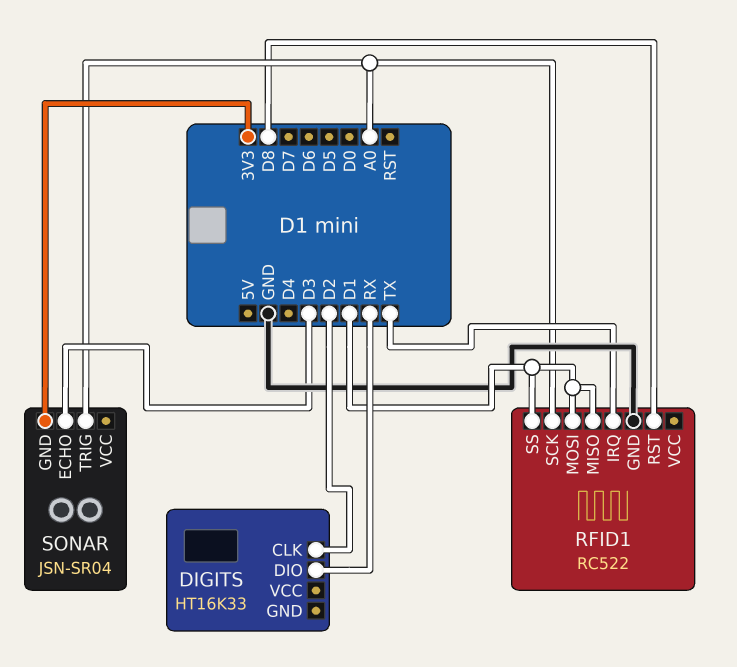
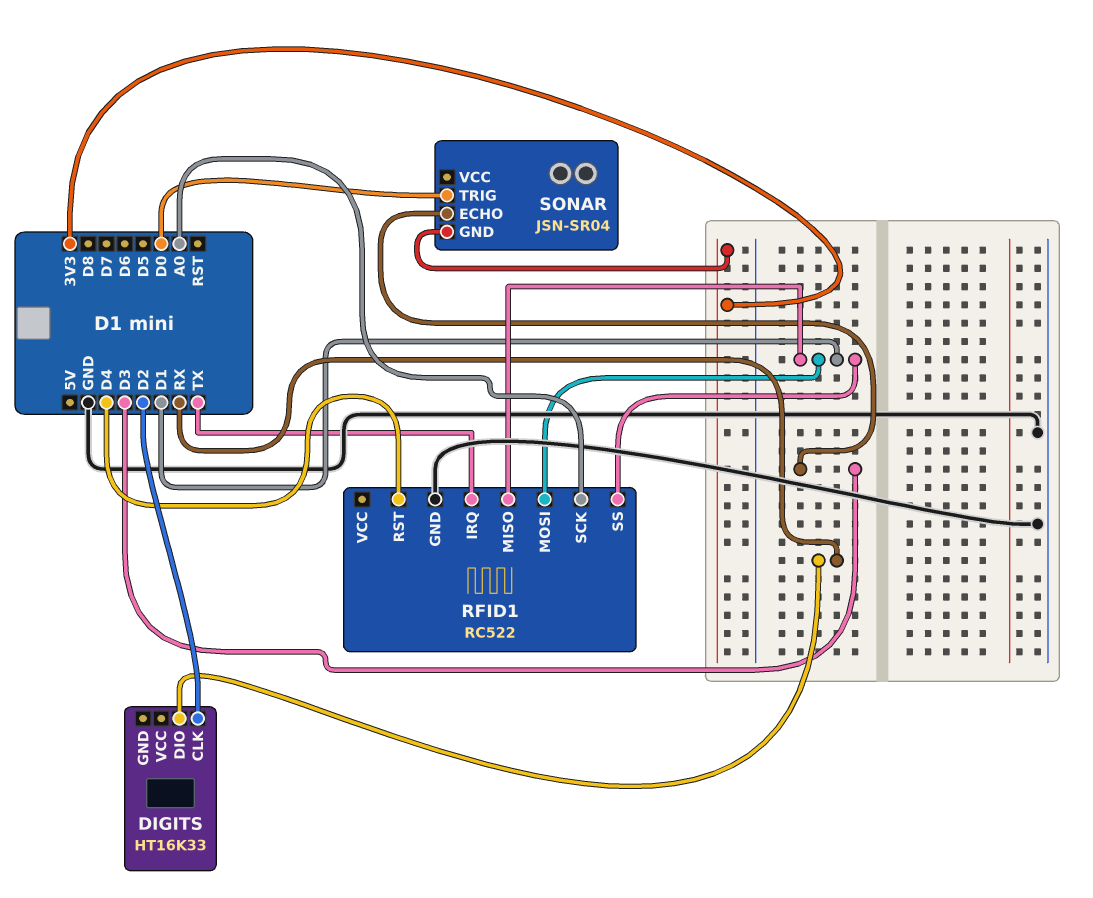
RFID1 pin RST: D8 -> D4
SONAR pin TRIG: A0 -> D0

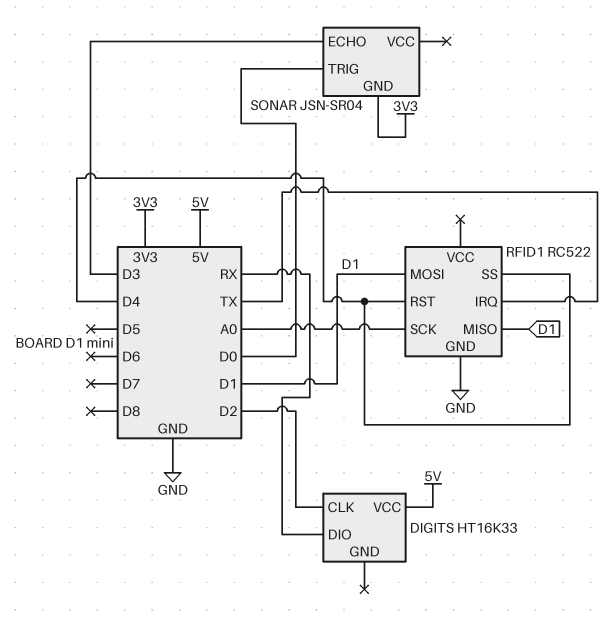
DIGITS pin VCC: none -> 5V
RFID1 pin SS: D1 -> D4

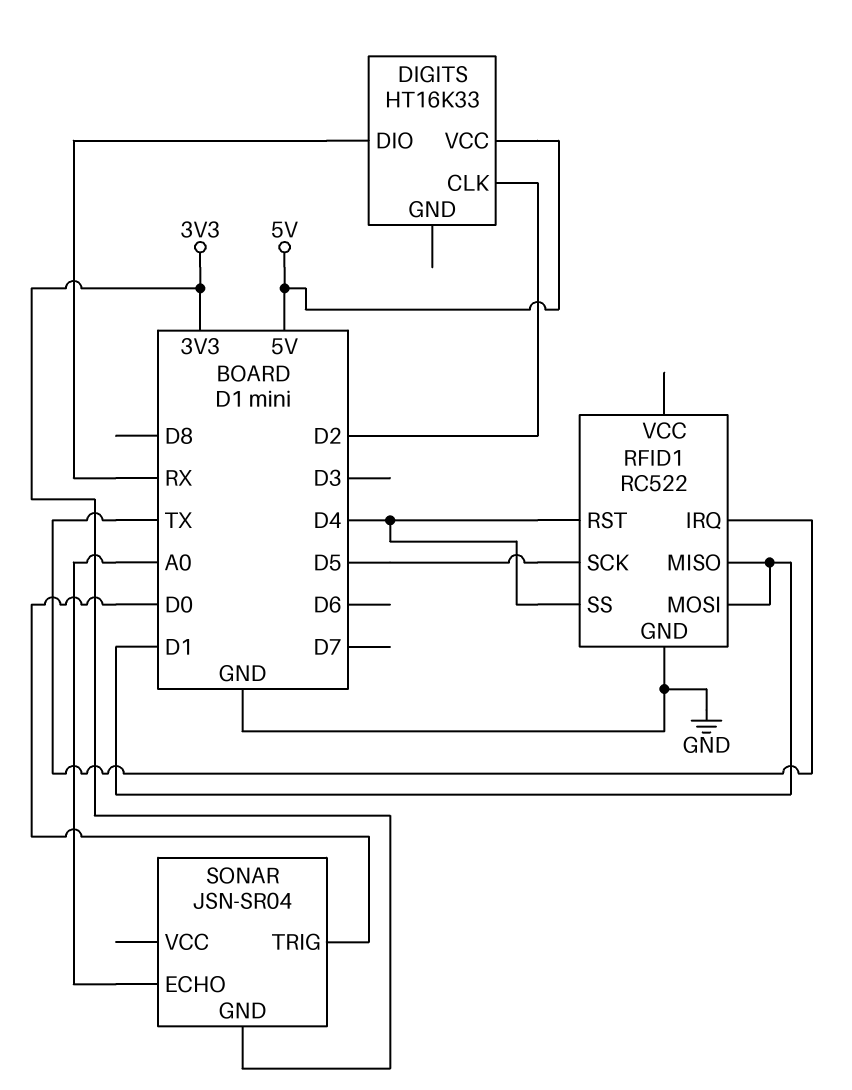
RFID1 pin SCK: A0 -> D5
SONAR pin ECHO: D3 -> A0

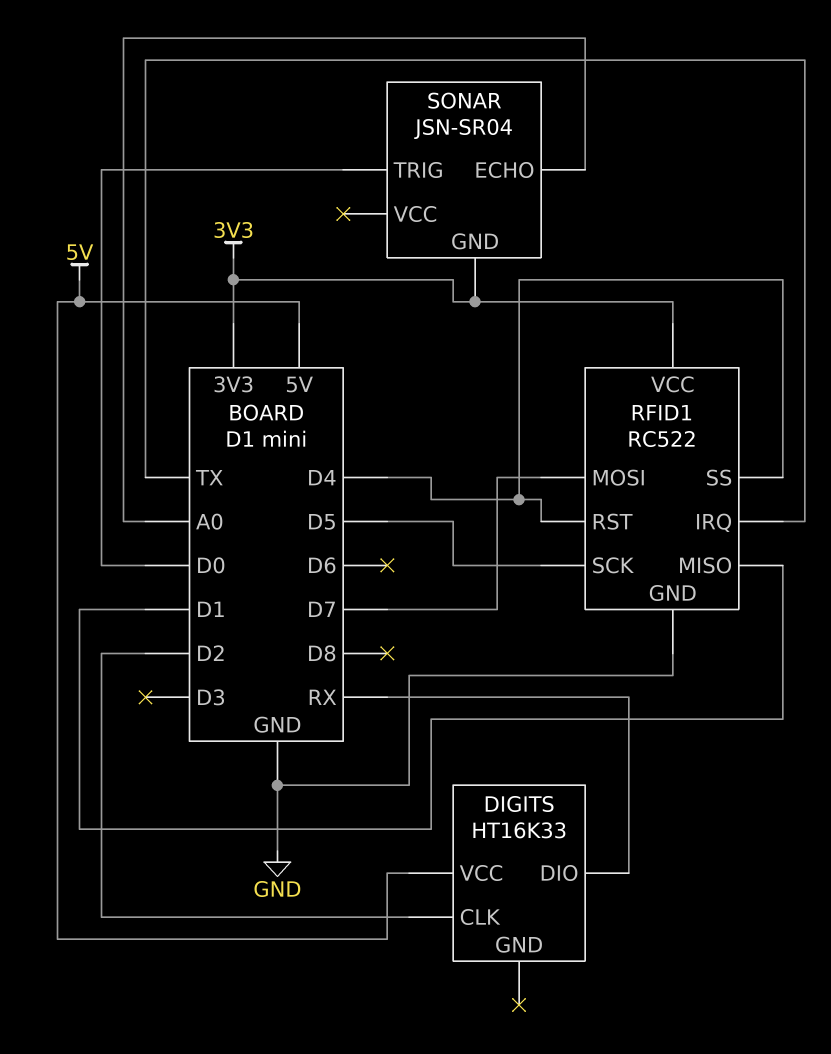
RFID1 pin MOSI: D1 -> D7
RFID1 pin VCC: none -> 3V3

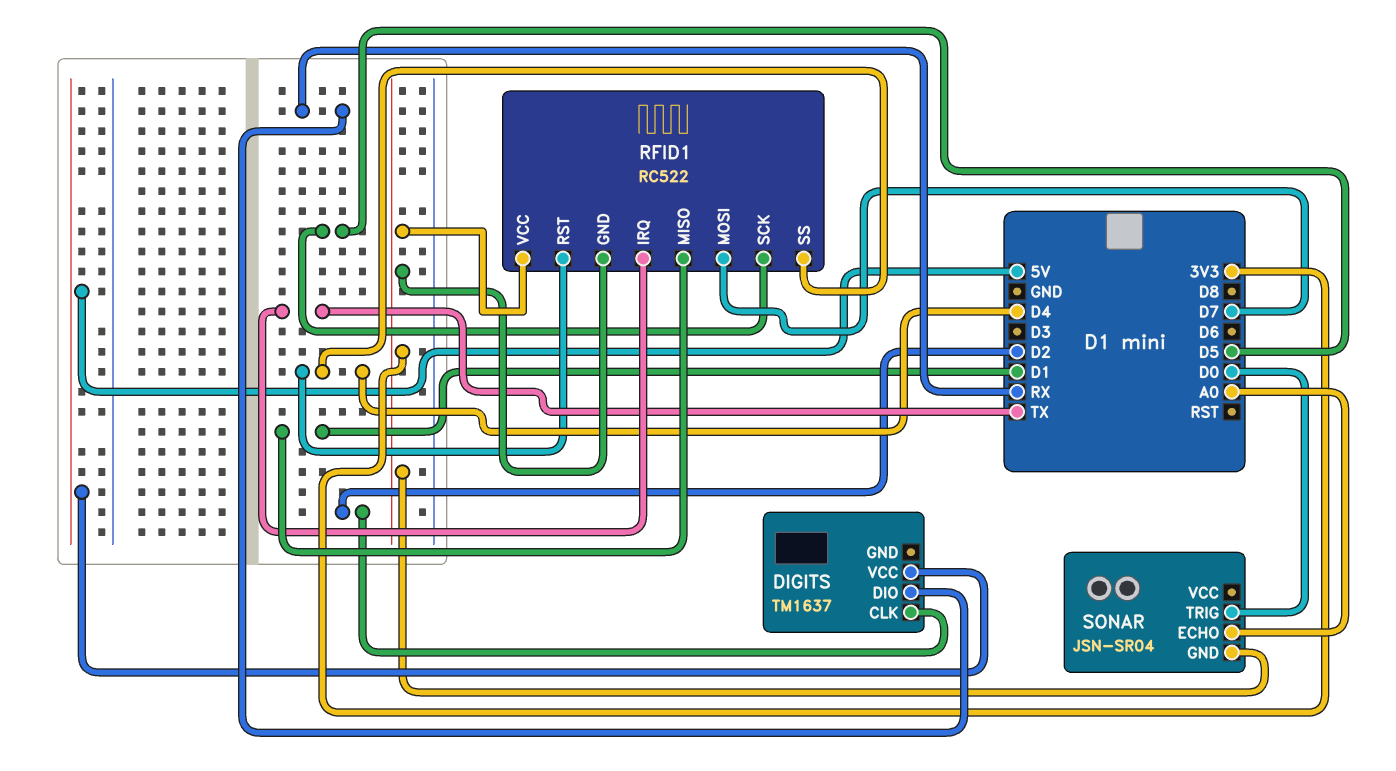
DIGITS: HT16K33 -> TM1637
RFID1 pin GND: GND -> 3V3

